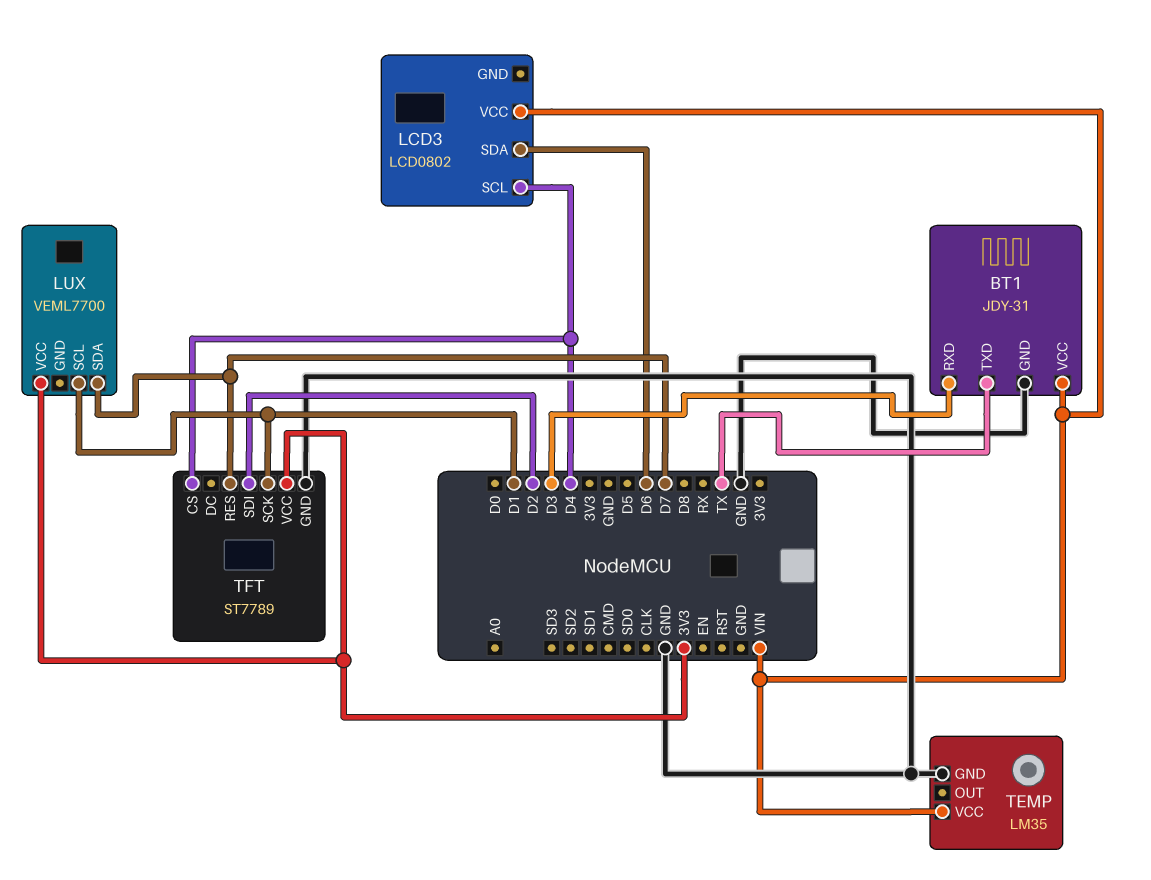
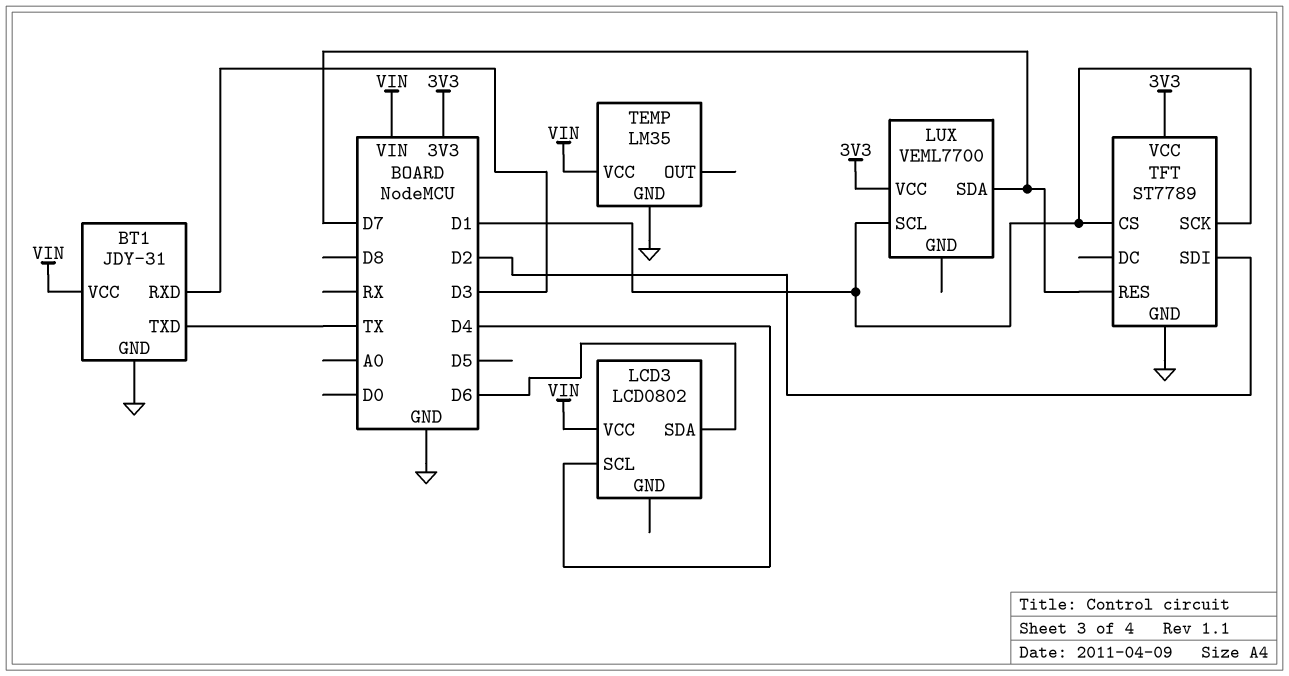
TFT pin CS: D4 -> D1

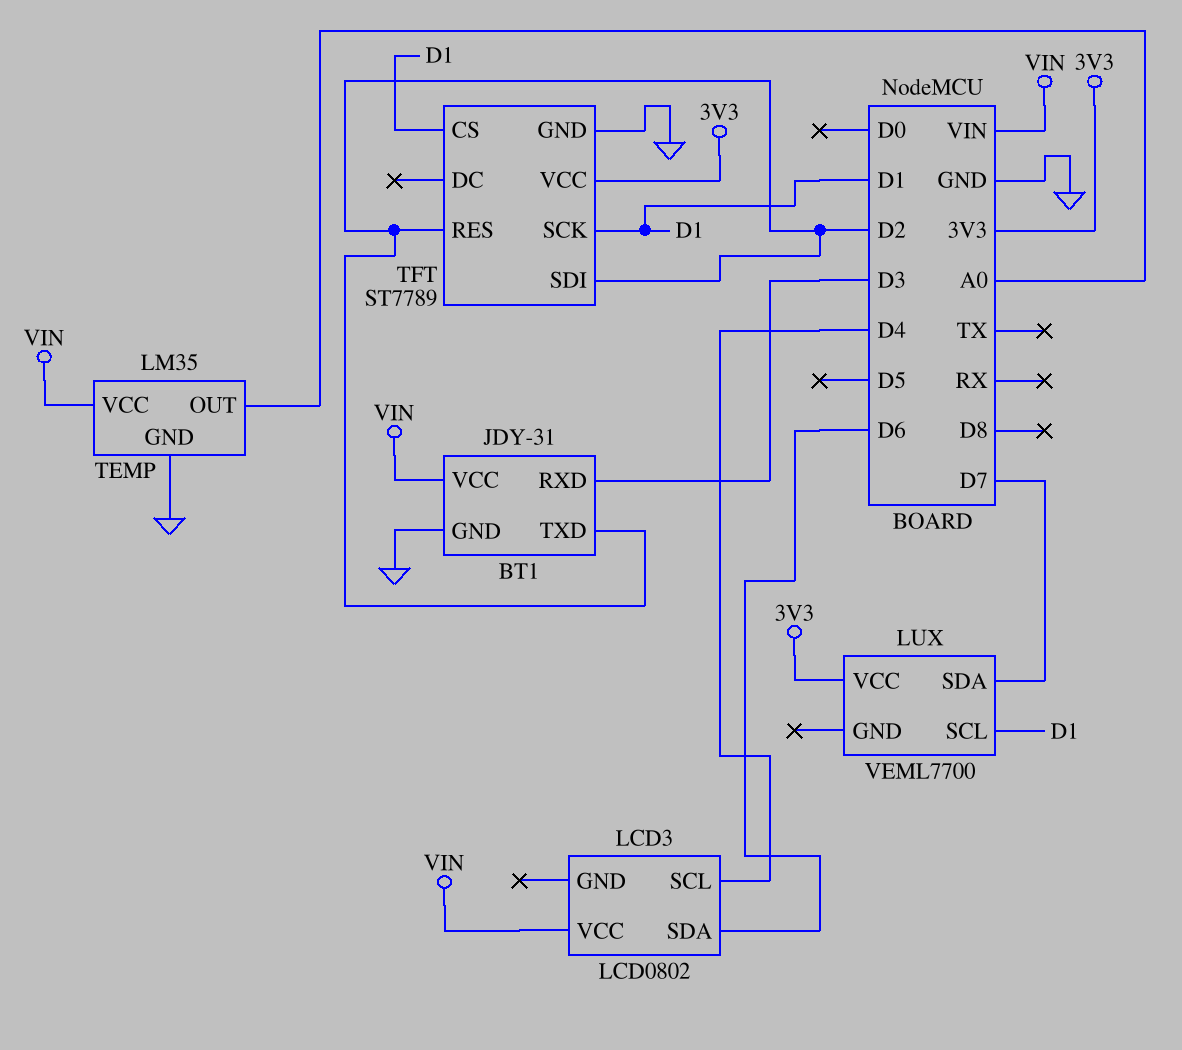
BT1 pin TXD: TX -> D2
TEMP pin OUT: none -> A0
TFT pin RES: D7 -> D2

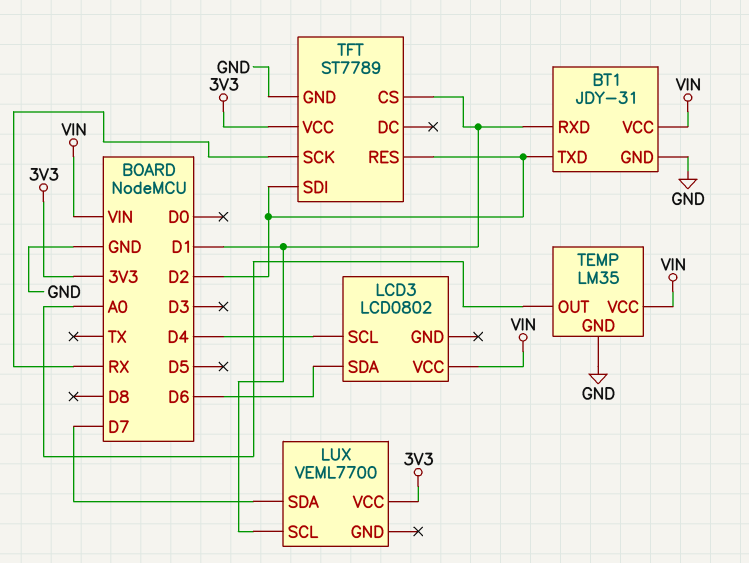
BT1 pin RXD: D3 -> D1
TFT pin SCK: D1 -> RX

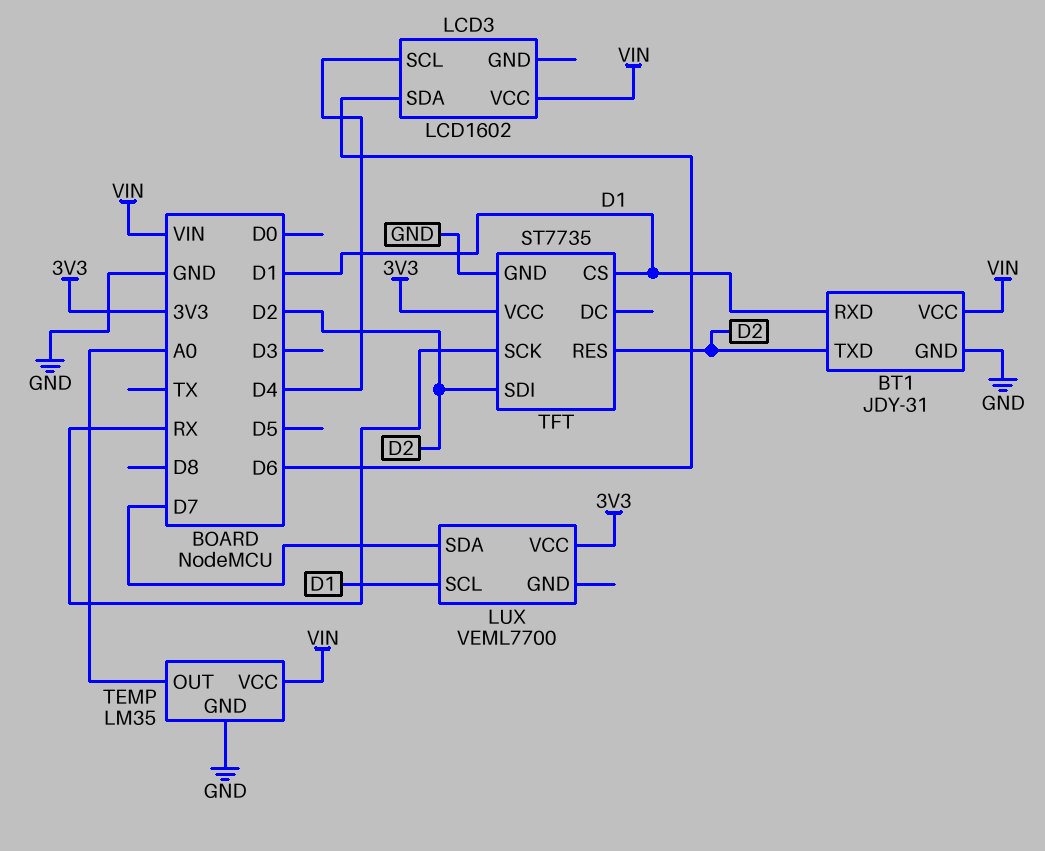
LCD3: LCD0802 -> LCD1602
TFT: ST7789 -> ST7735

